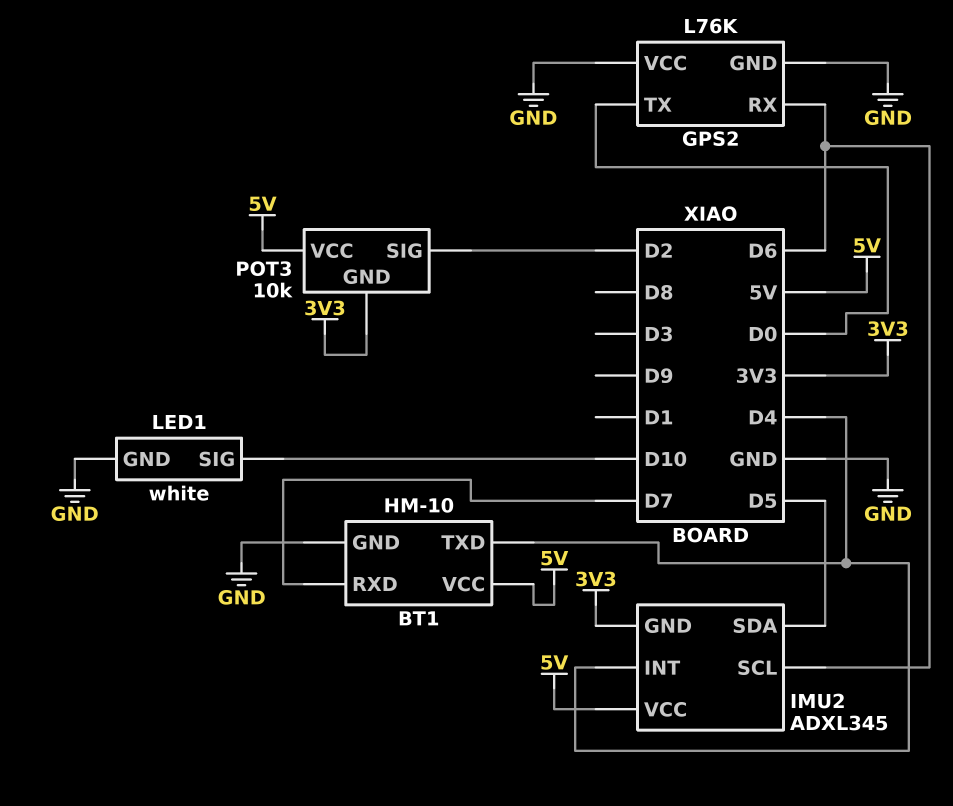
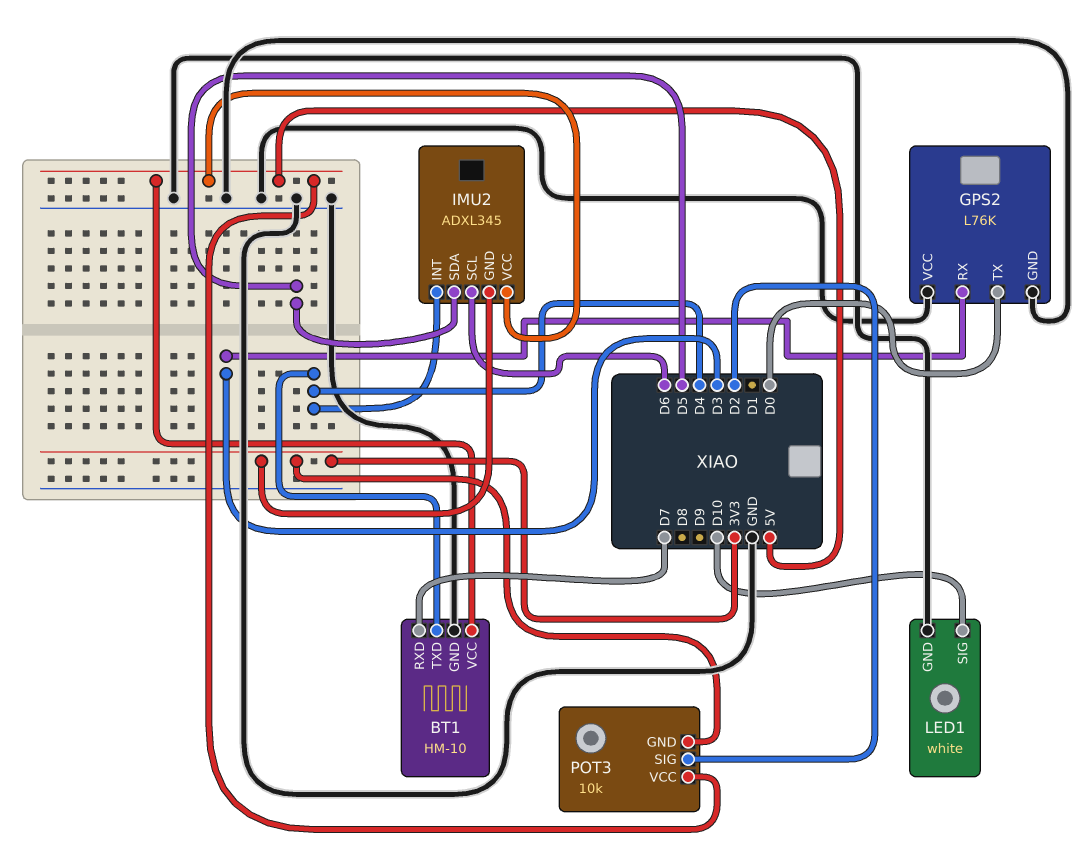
GPS2 pin RX: D6 -> D3

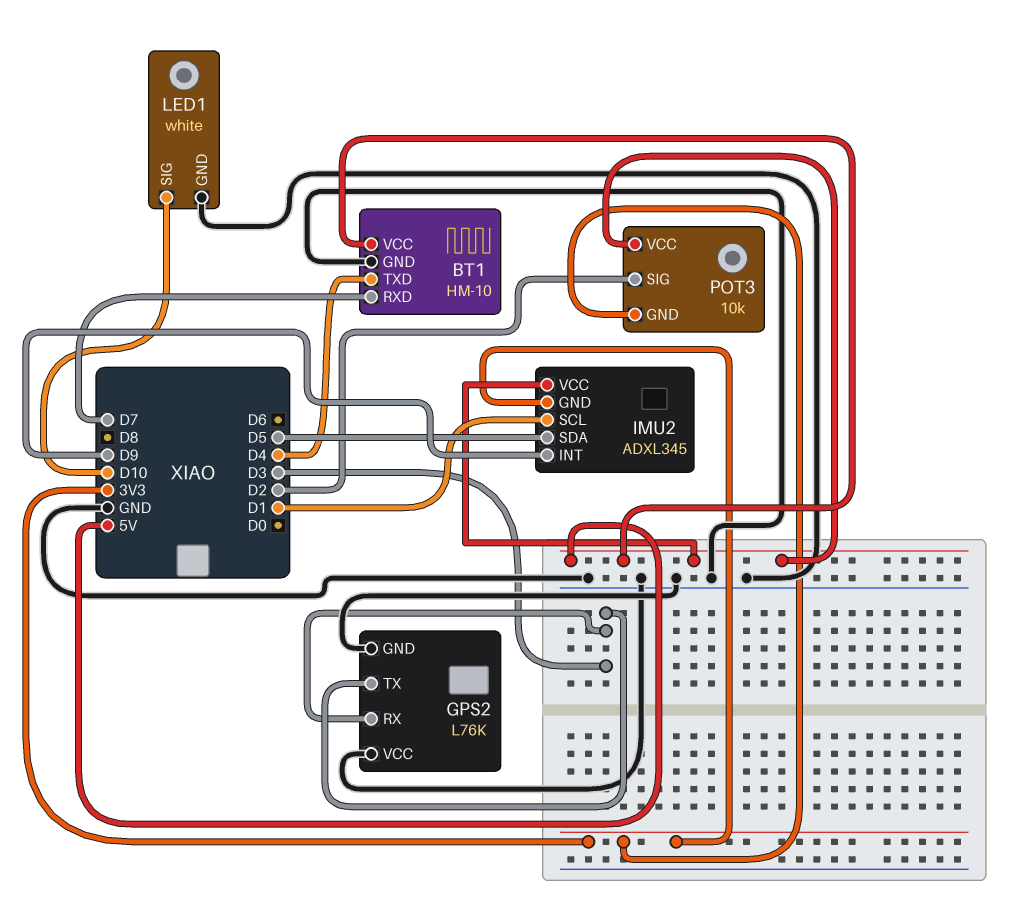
GPS2 pin TX: D0 -> D3
IMU2 pin INT: D4 -> D9
IMU2 pin SCL: D6 -> D1

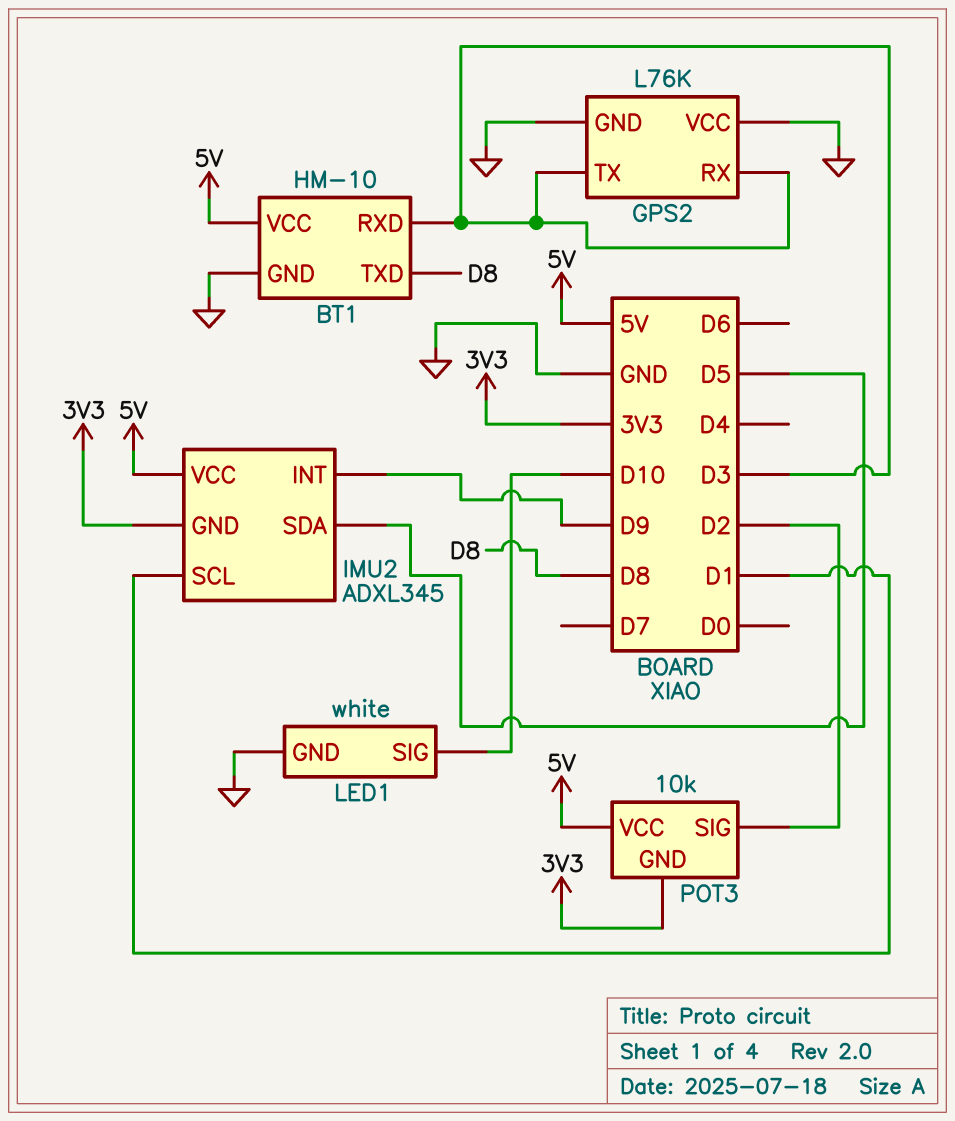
BT1 pin RXD: D7 -> D3
BT1 pin TXD: D4 -> D8

